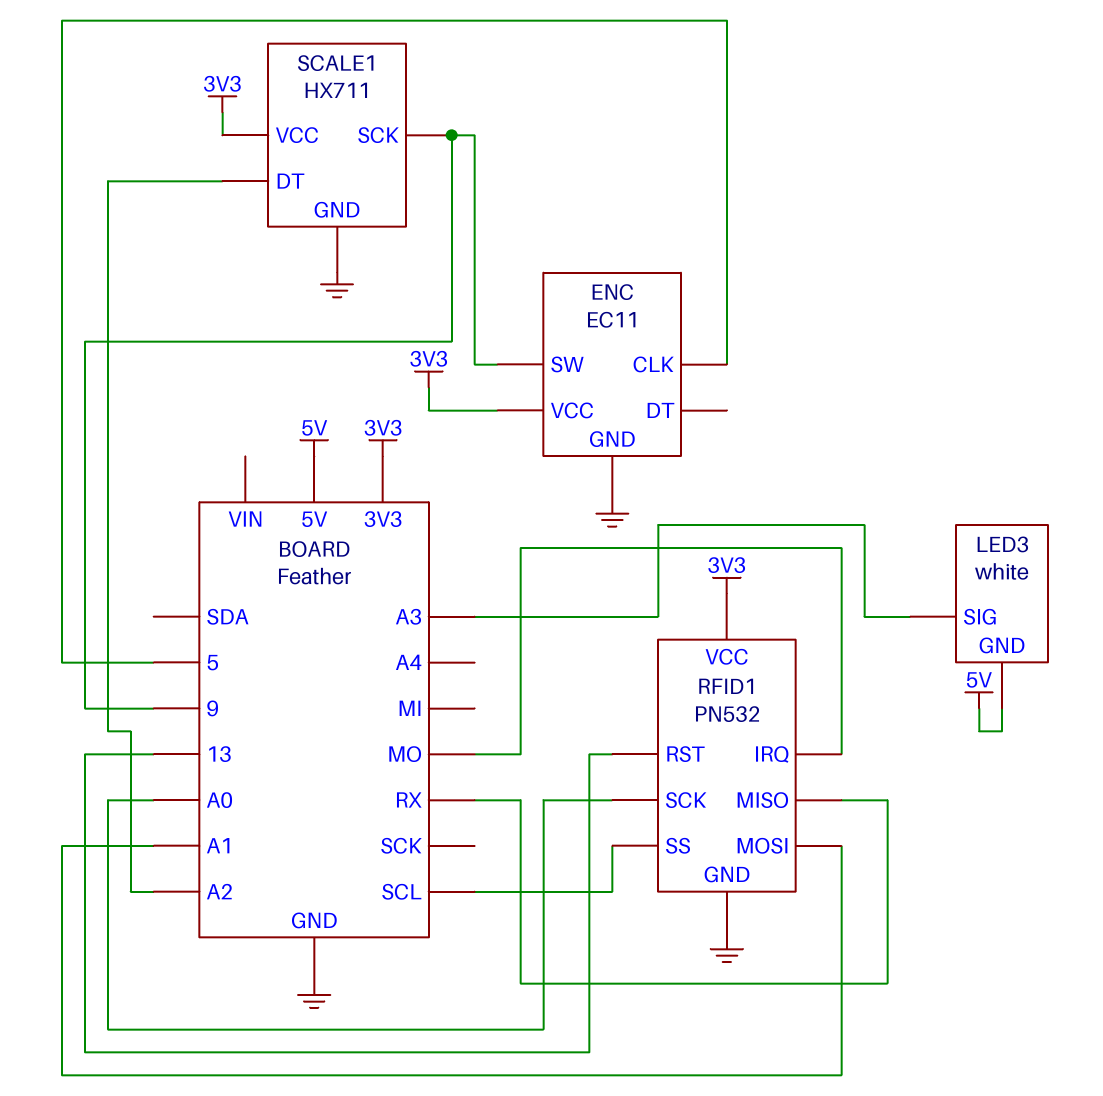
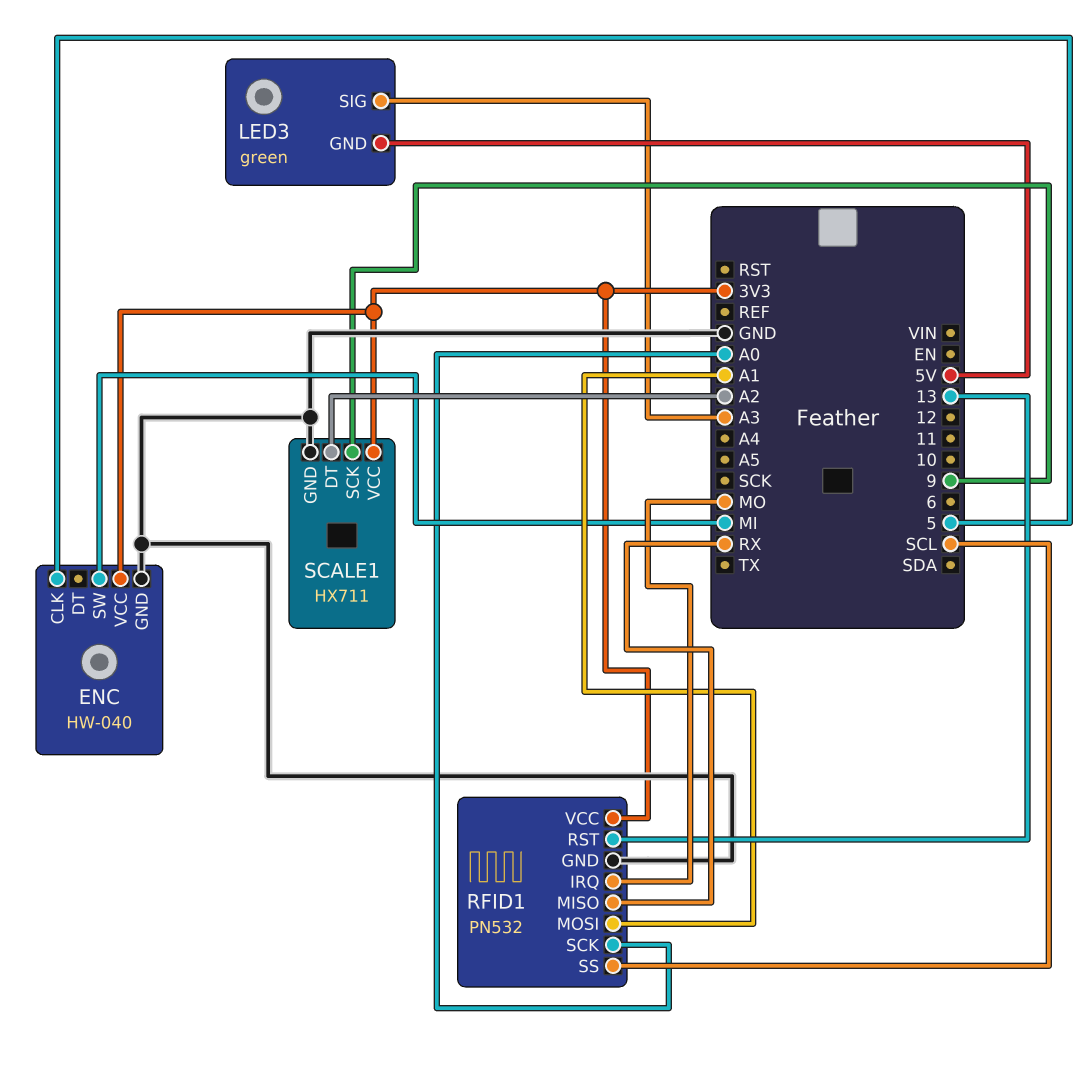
ENC: EC11 -> HW-040
ENC pin SW: 9 -> MI
LED3: white -> green

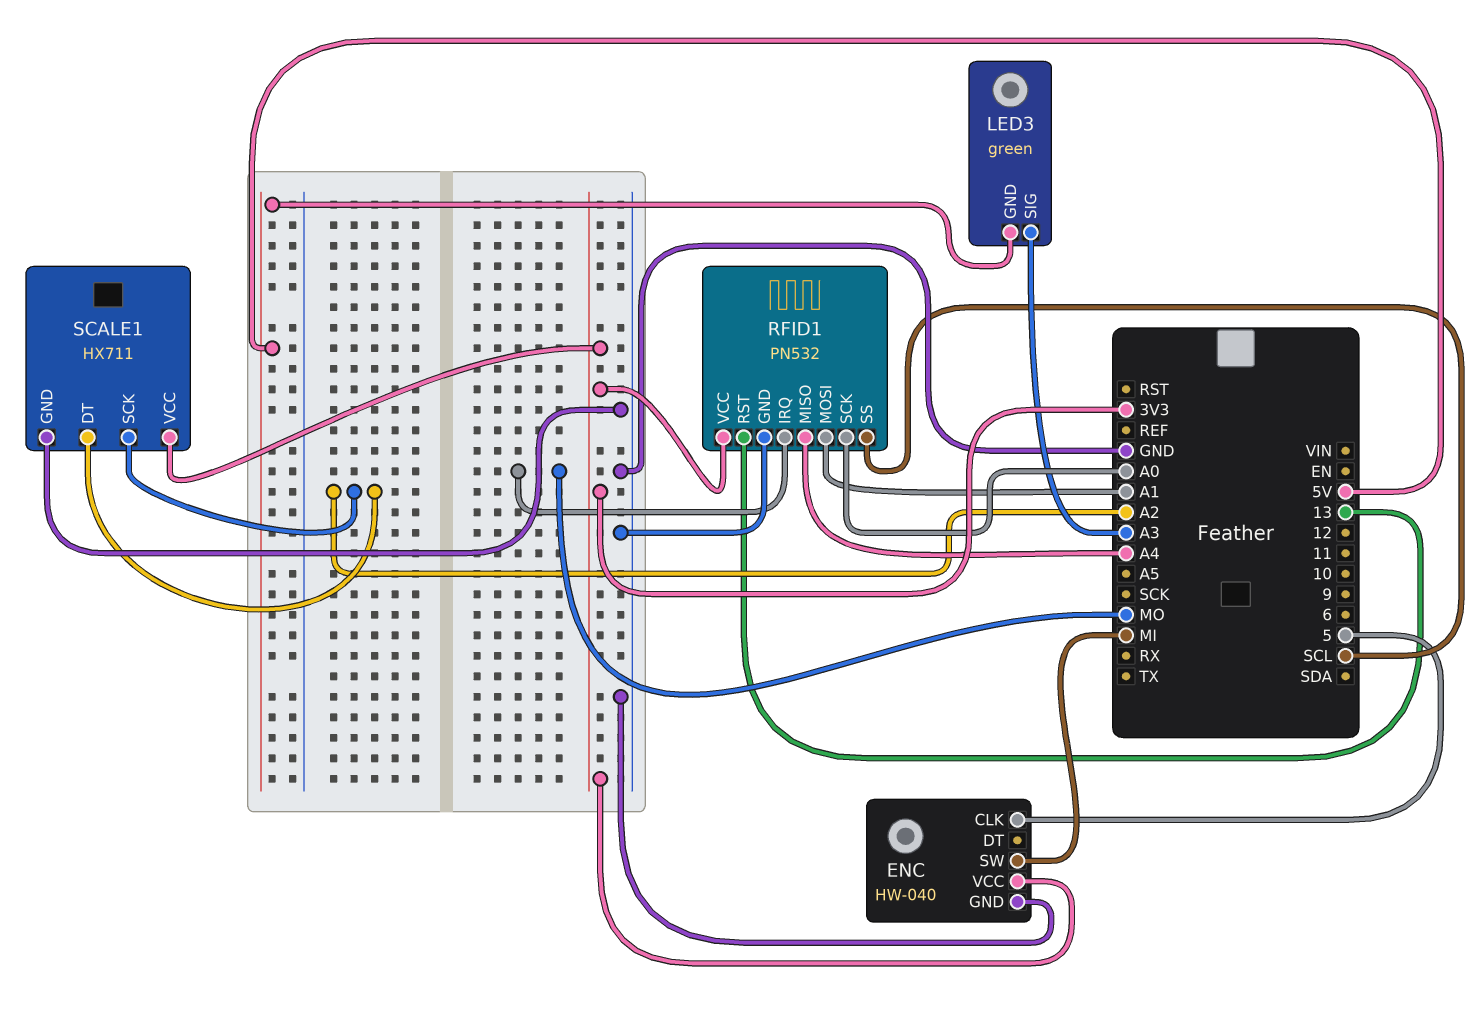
RFID1 pin MISO: RX -> A4
SCALE1 pin SCK: 9 -> A2

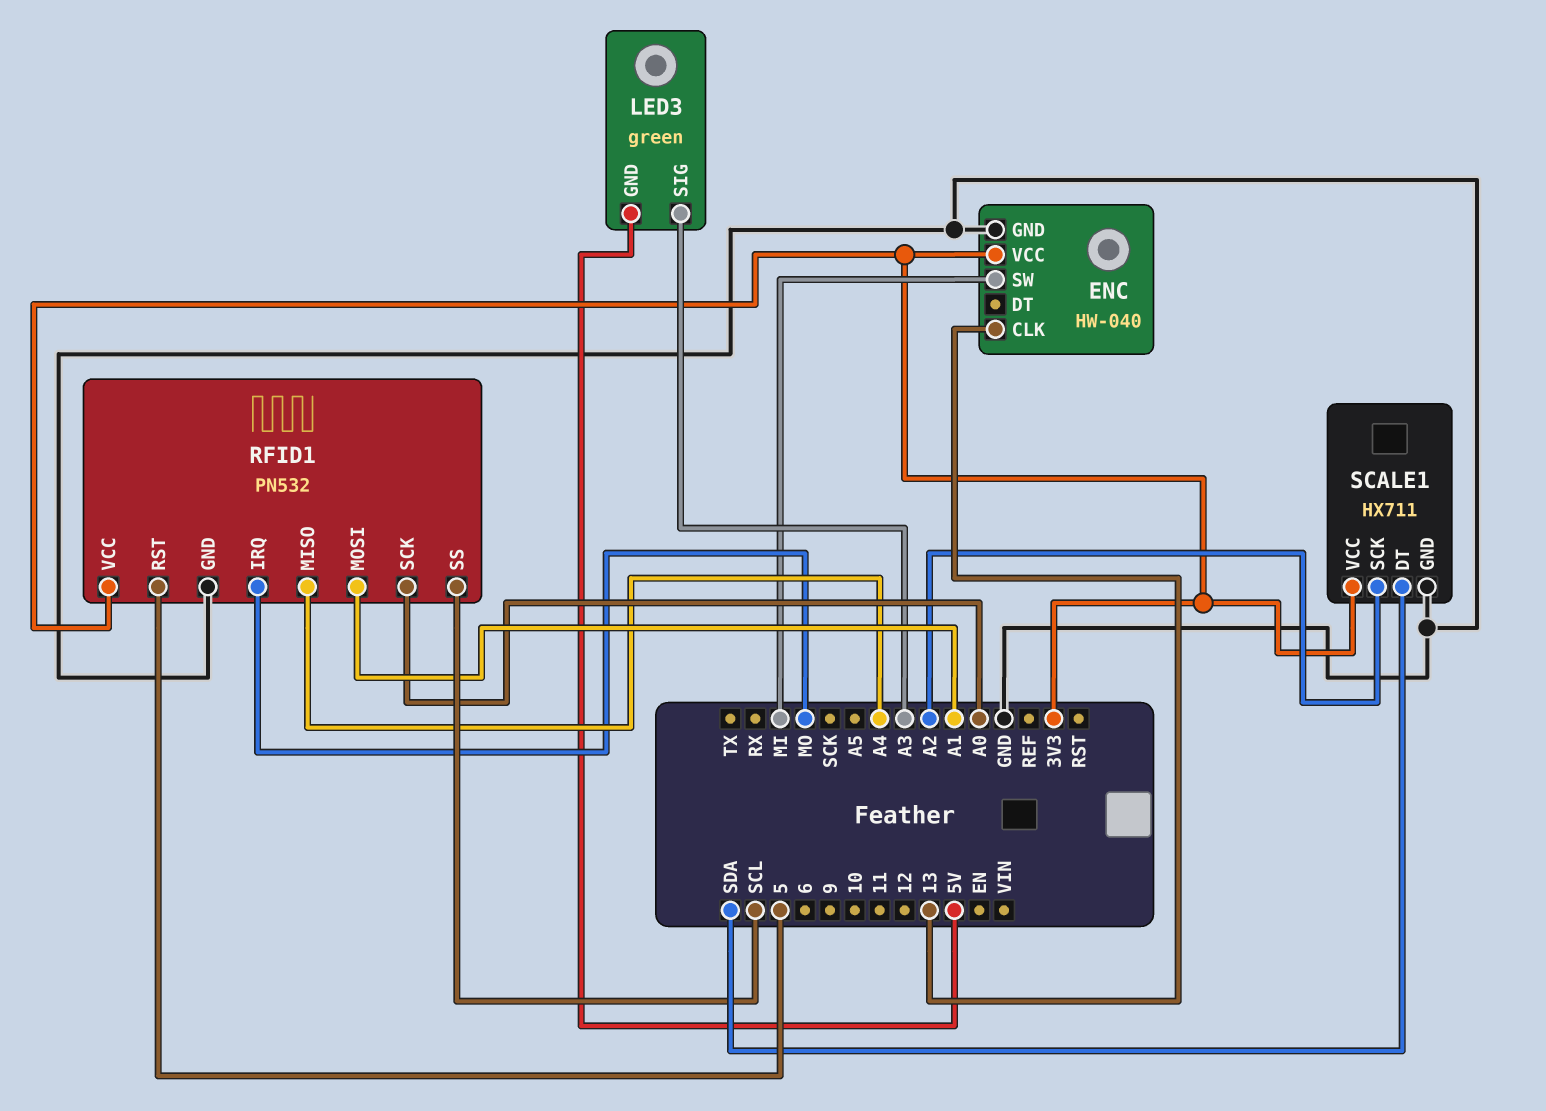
ENC pin CLK: 5 -> 13
RFID1 pin RST: 13 -> 5
SCALE1 pin DT: A2 -> SDA

